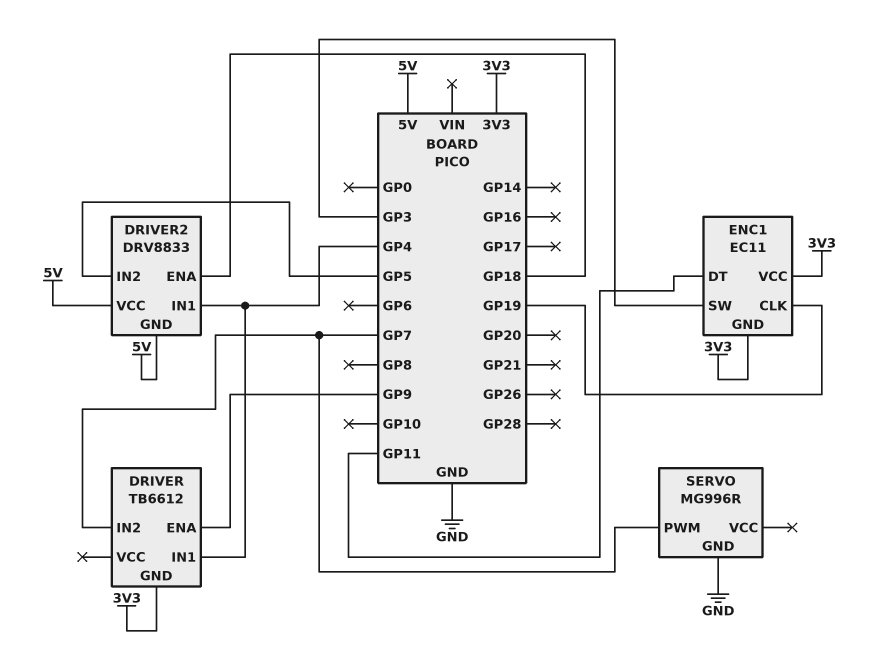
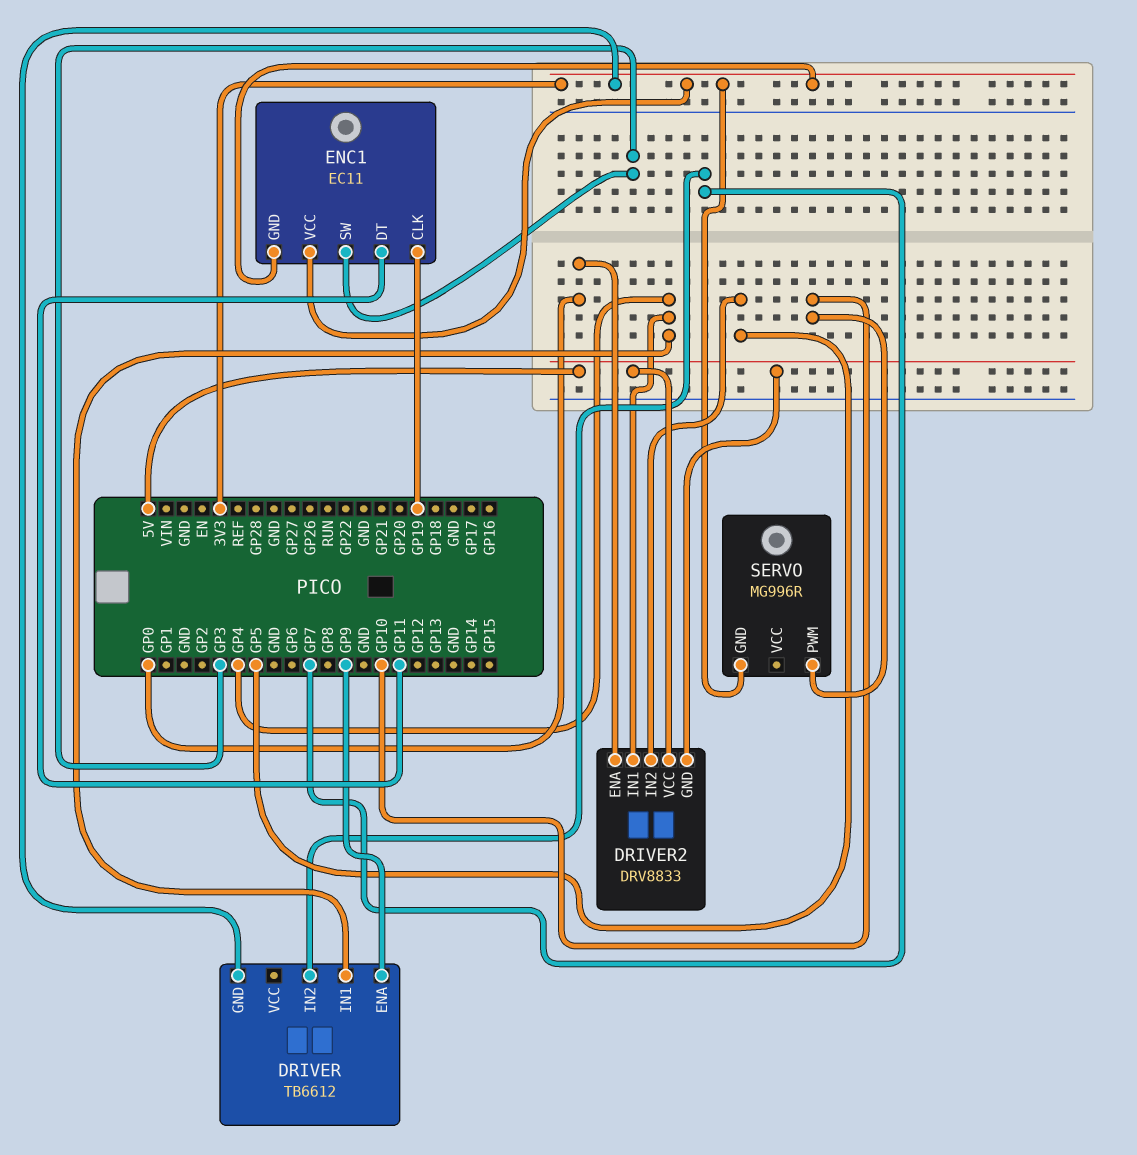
DRIVER2 pin ENA: GP18 -> GP0
SERVO pin GND: GND -> 3V3
SERVO pin PWM: GP7 -> GP10

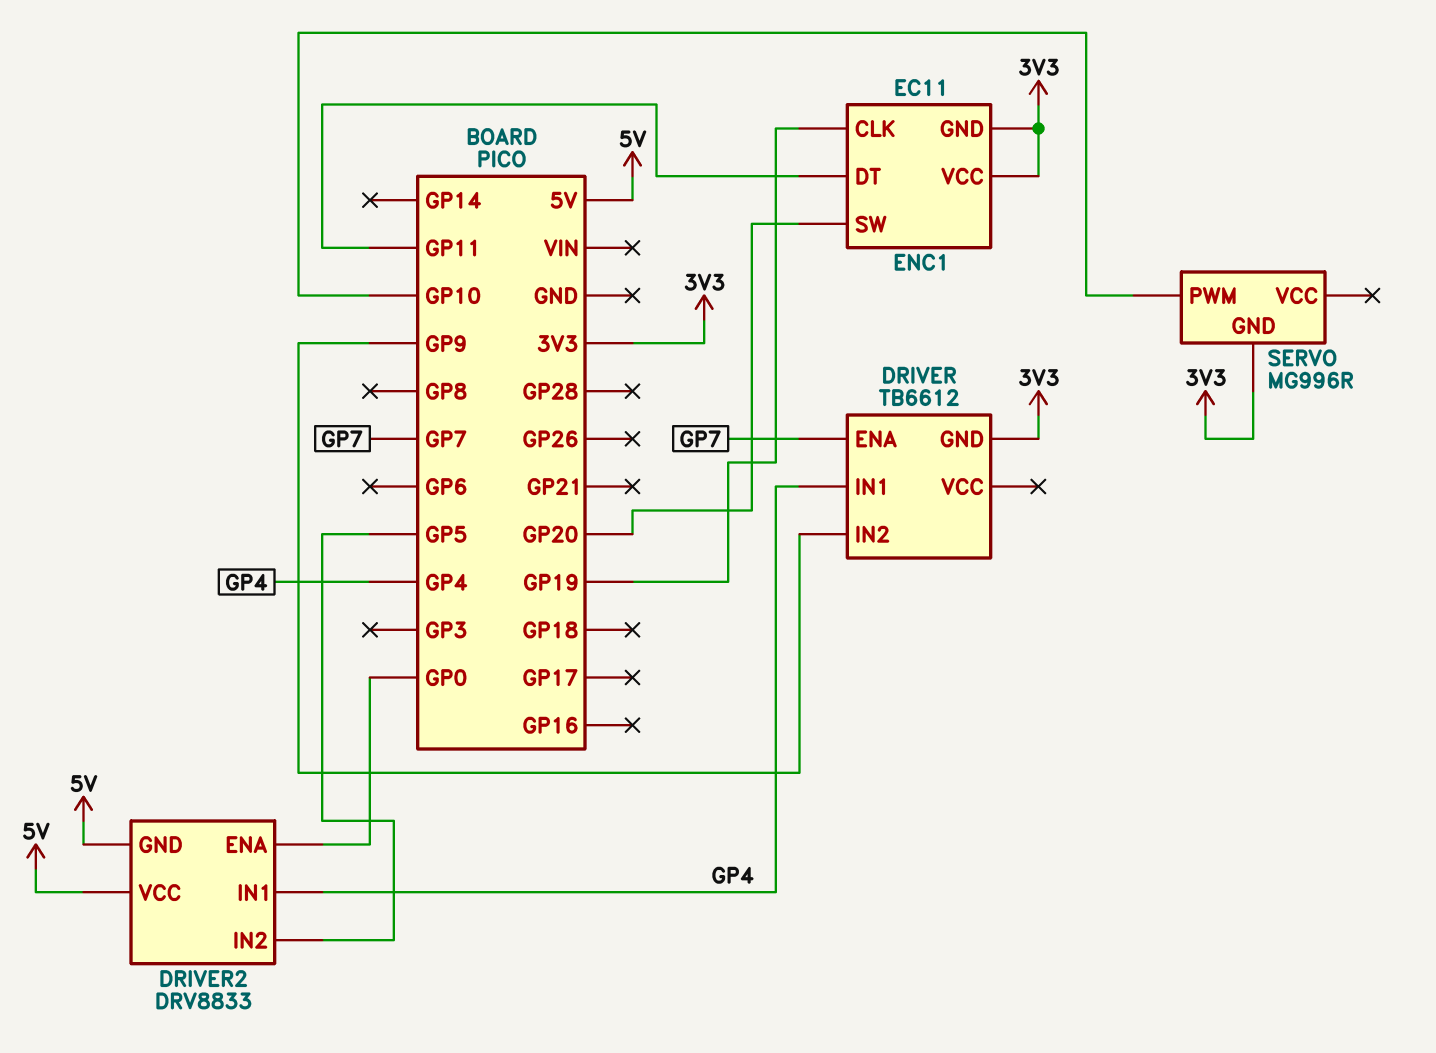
DRIVER pin ENA: GP9 -> GP7
DRIVER pin IN2: GP7 -> GP9
ENC1 pin SW: GP3 -> GP20

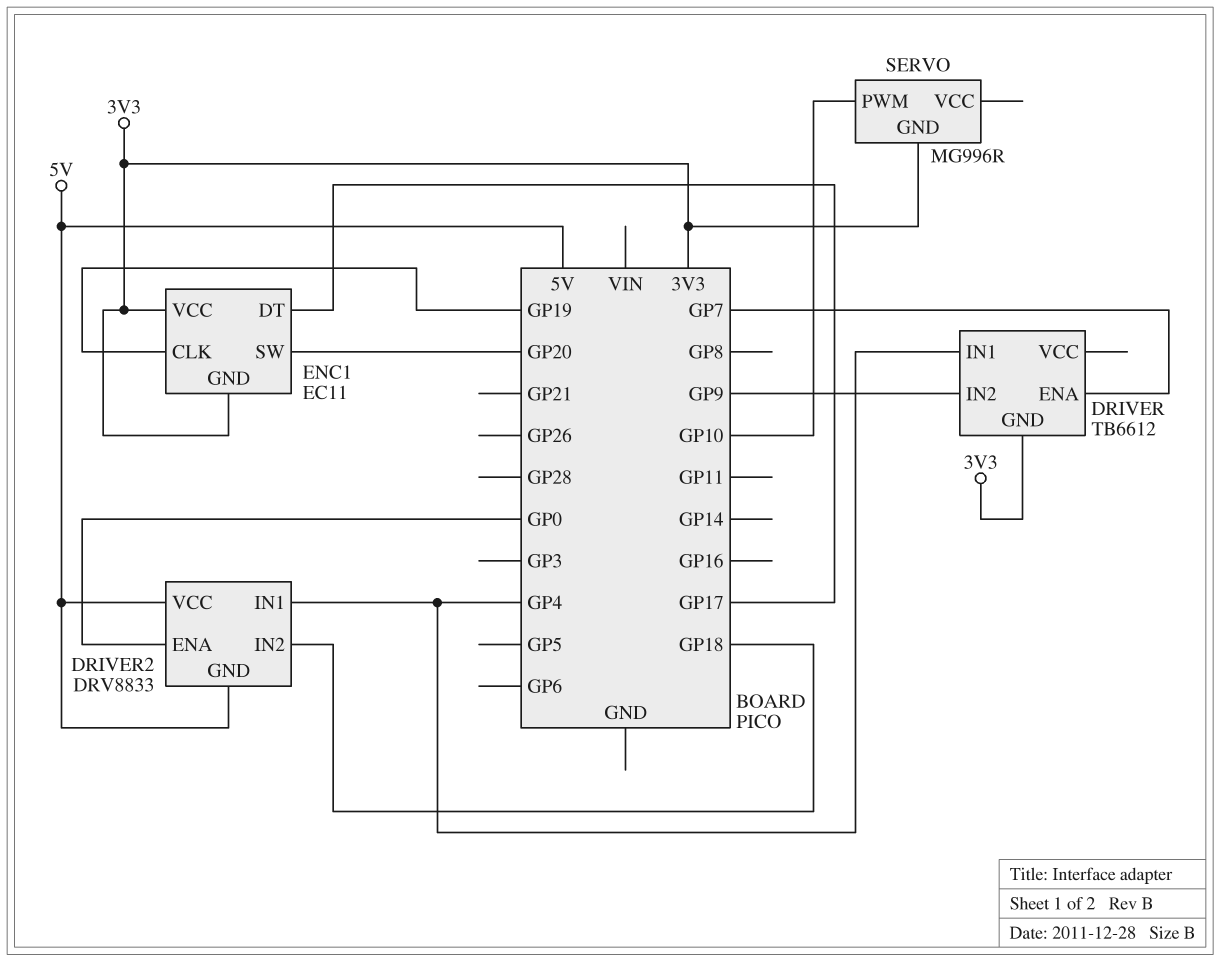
DRIVER2 pin IN2: GP5 -> GP18
ENC1 pin DT: GP11 -> GP17

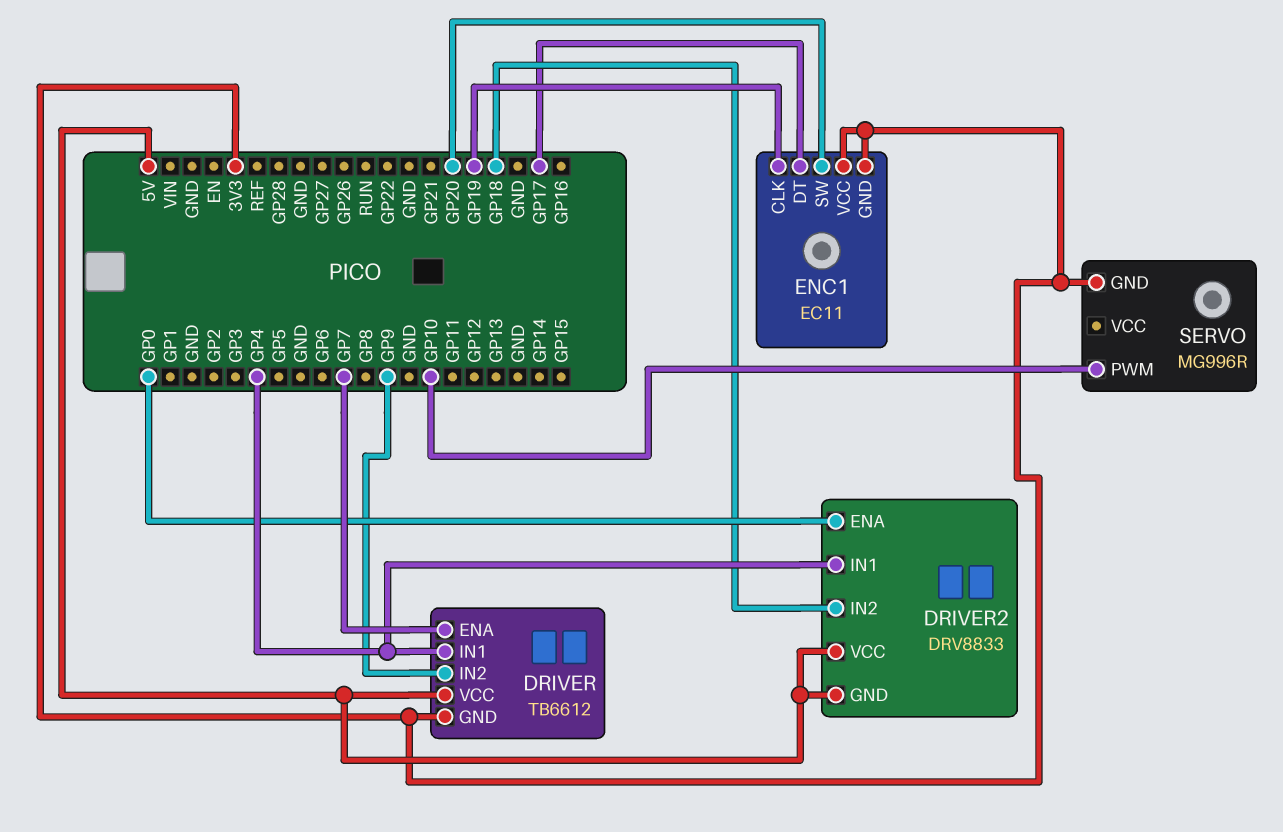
DRIVER pin VCC: none -> 5V

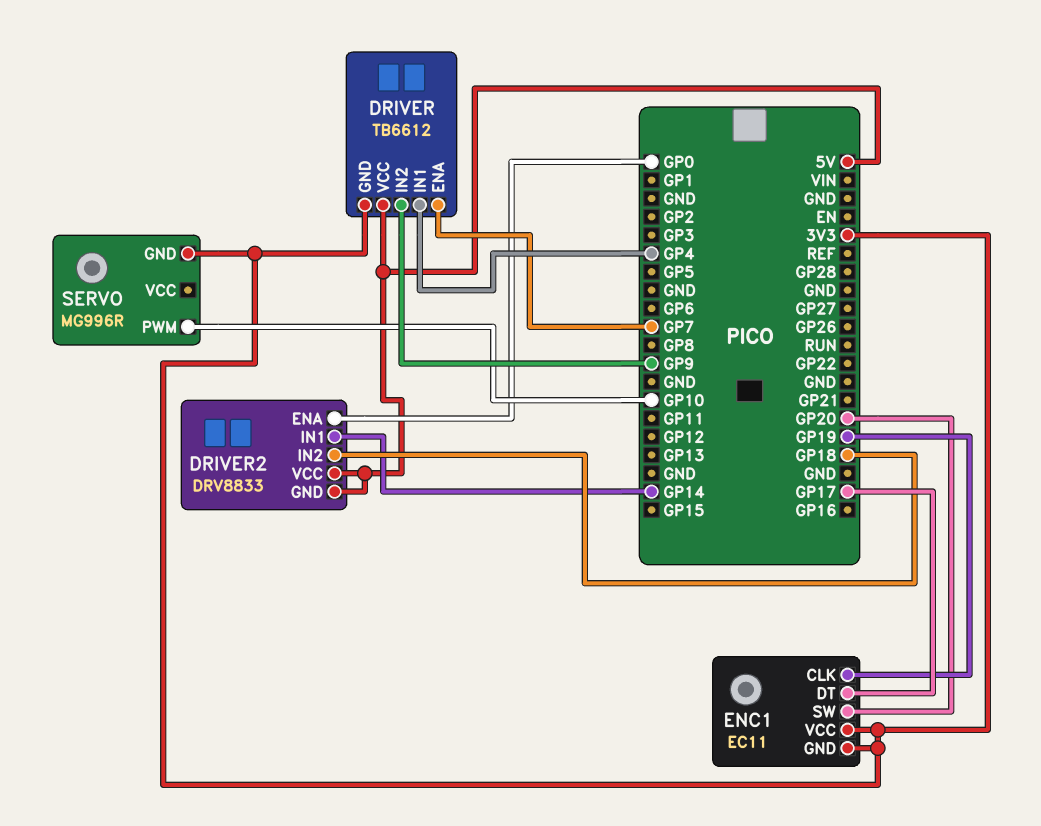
DRIVER2 pin IN1: GP4 -> GP14

